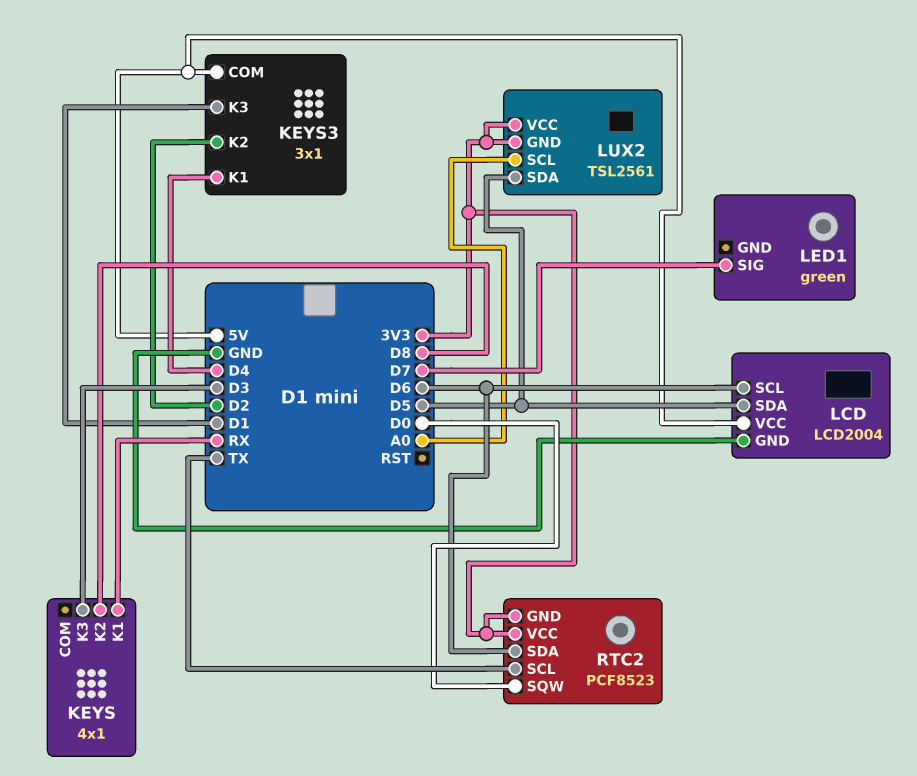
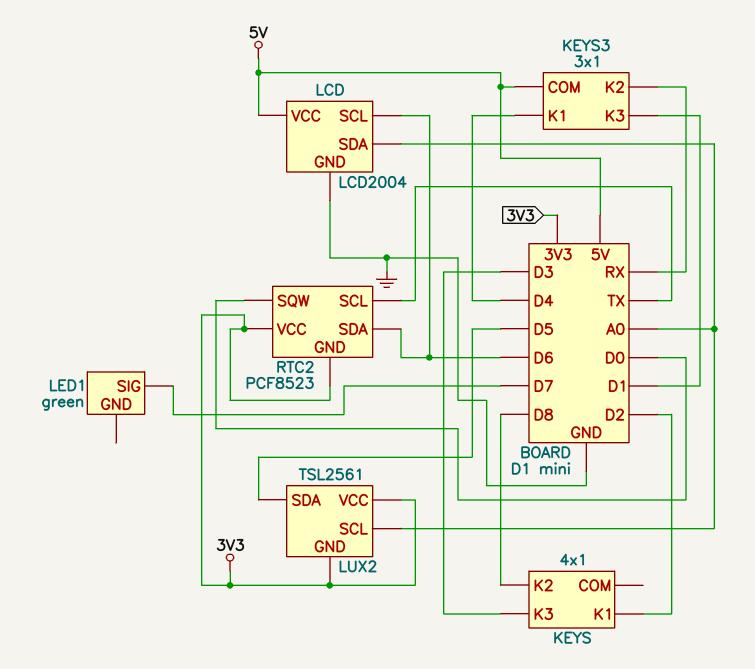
KEYS pin K1: RX -> D2
KEYS3 pin K2: D2 -> RX
LCD pin SDA: D5 -> A0

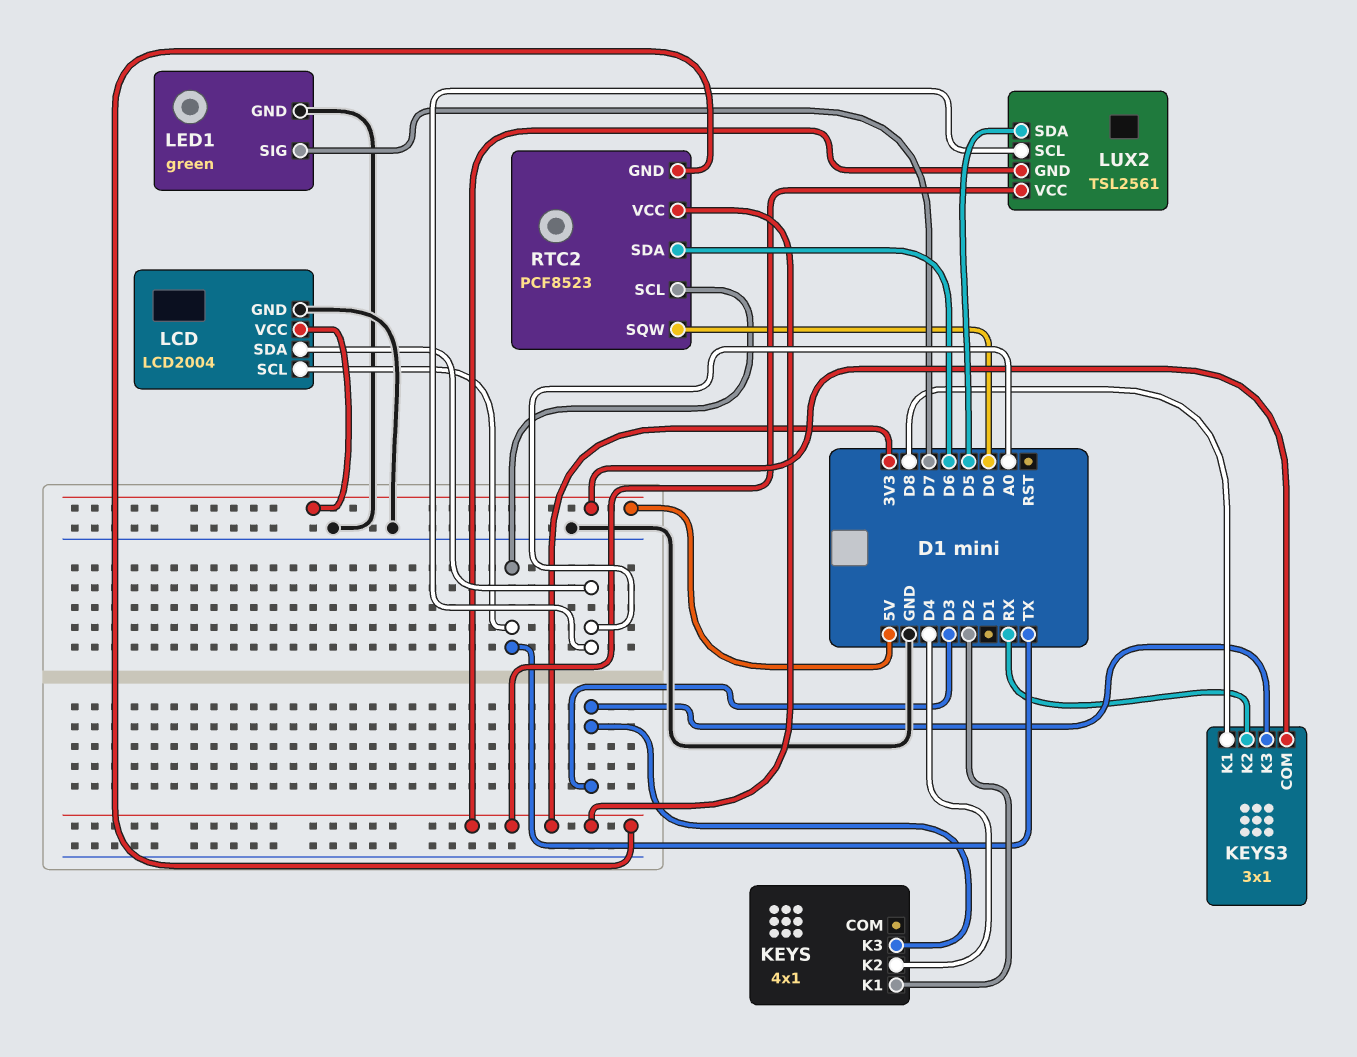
KEYS pin K2: D8 -> D4
KEYS3 pin K1: D4 -> D8
KEYS3 pin K3: D1 -> D3
LCD pin SCL: D6 -> TX
LED1 pin GND: none -> GND

